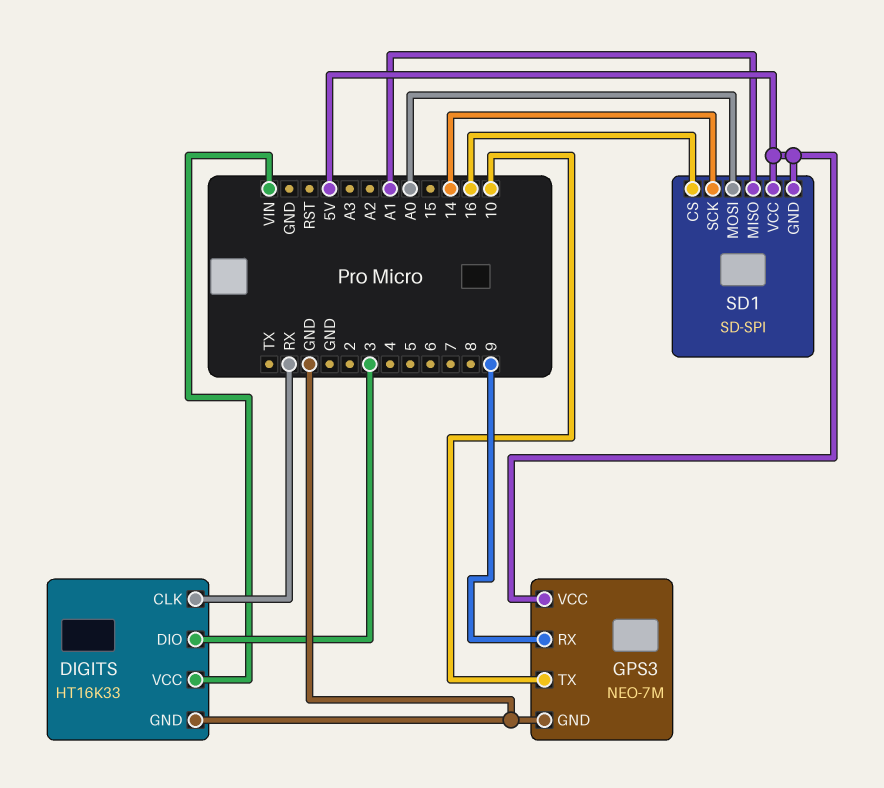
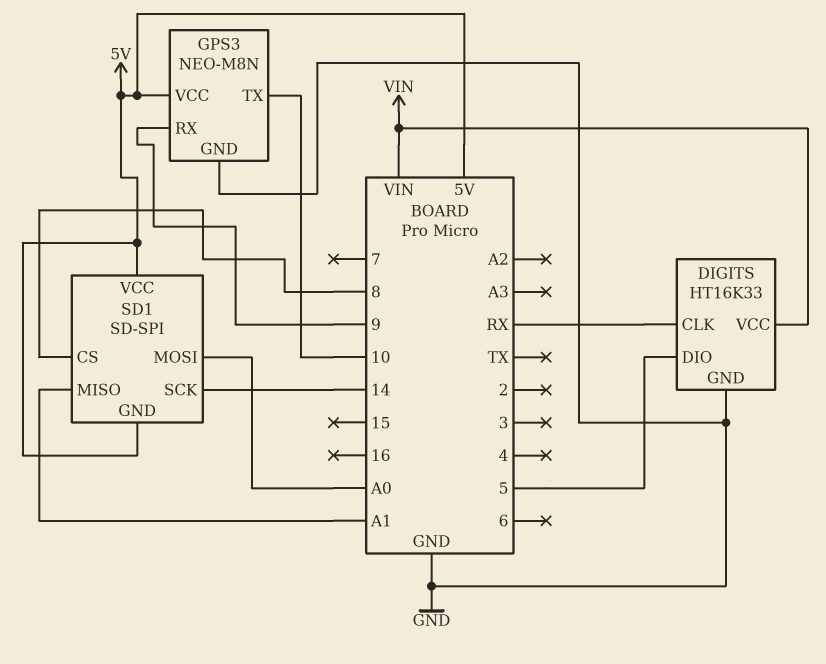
DIGITS pin DIO: 3 -> 5
GPS3: NEO-7M -> NEO-M8N
SD1 pin CS: 16 -> 8

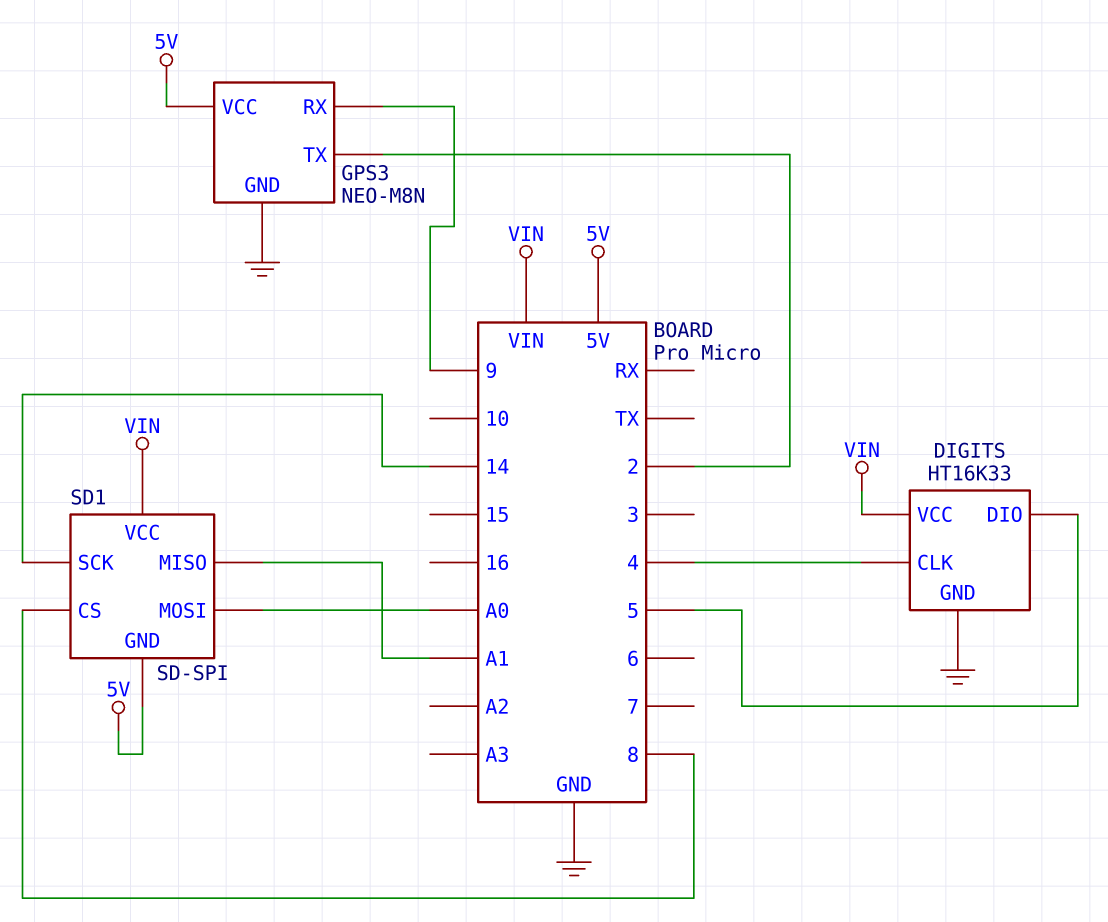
DIGITS pin CLK: RX -> 4
GPS3 pin TX: 10 -> 2
SD1 pin VCC: 5V -> VIN

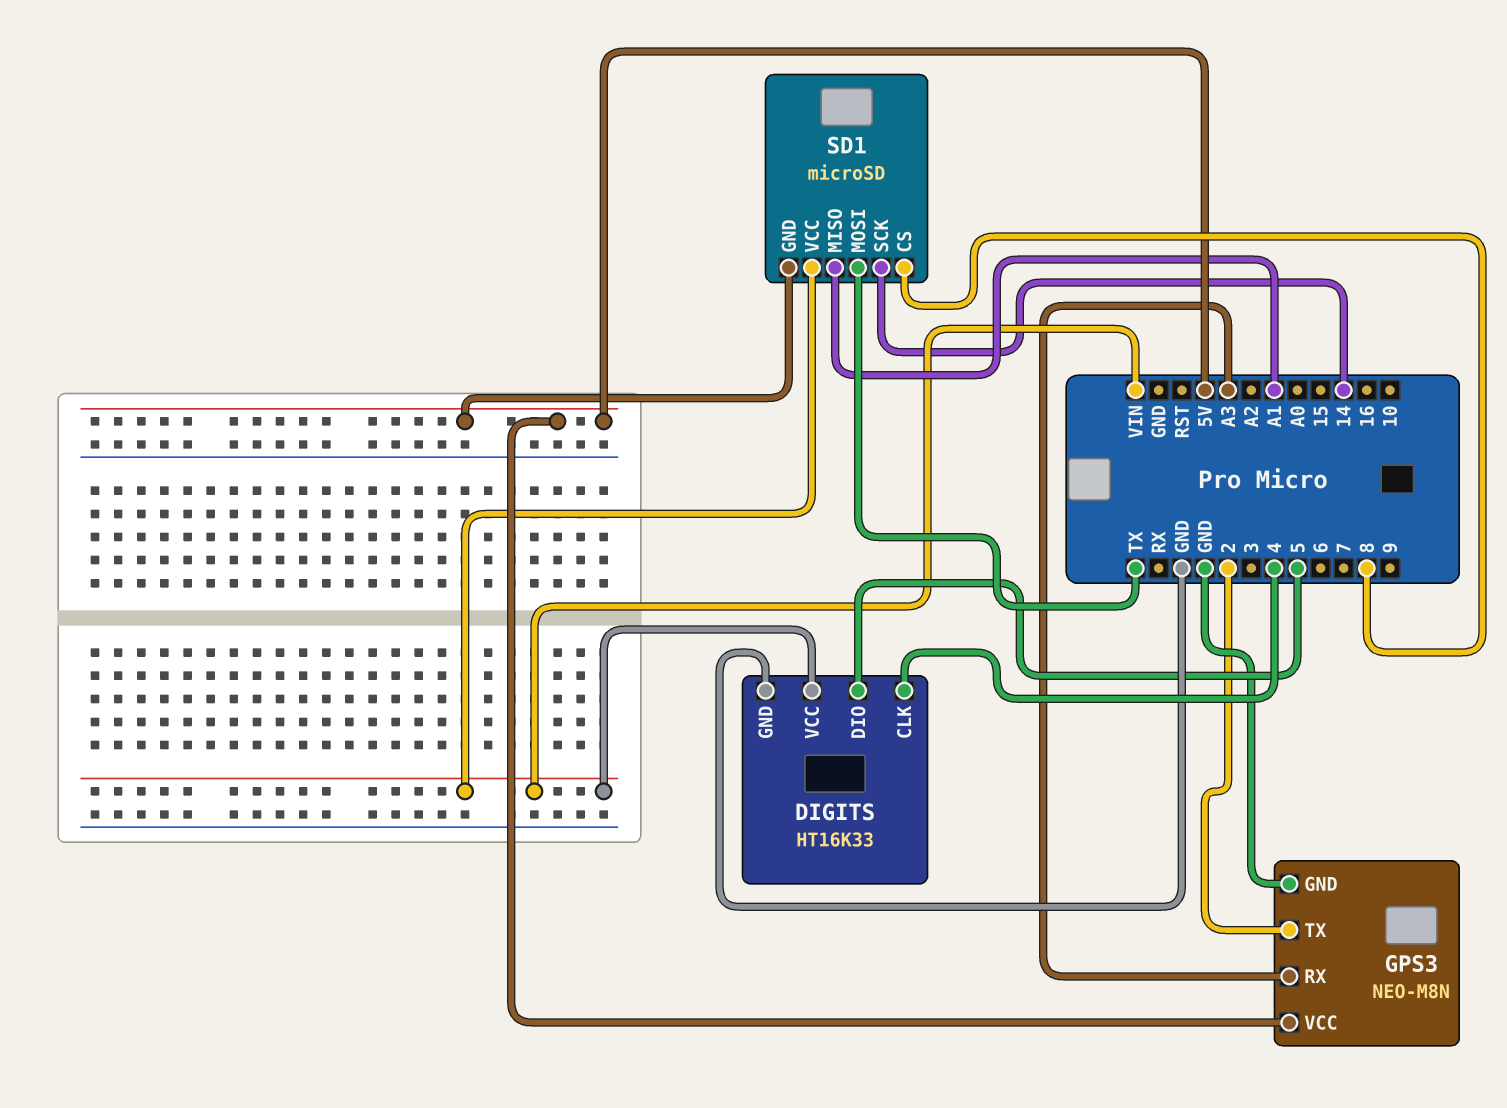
GPS3 pin RX: 9 -> A3
SD1: SD-SPI -> microSD
SD1 pin MOSI: A0 -> TX

